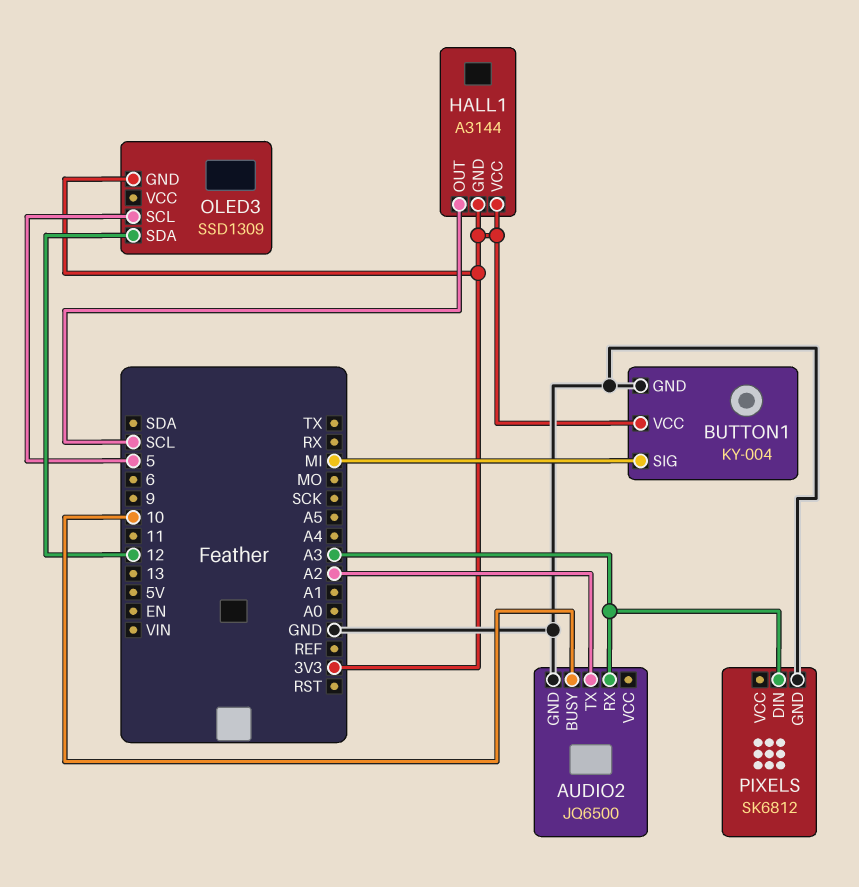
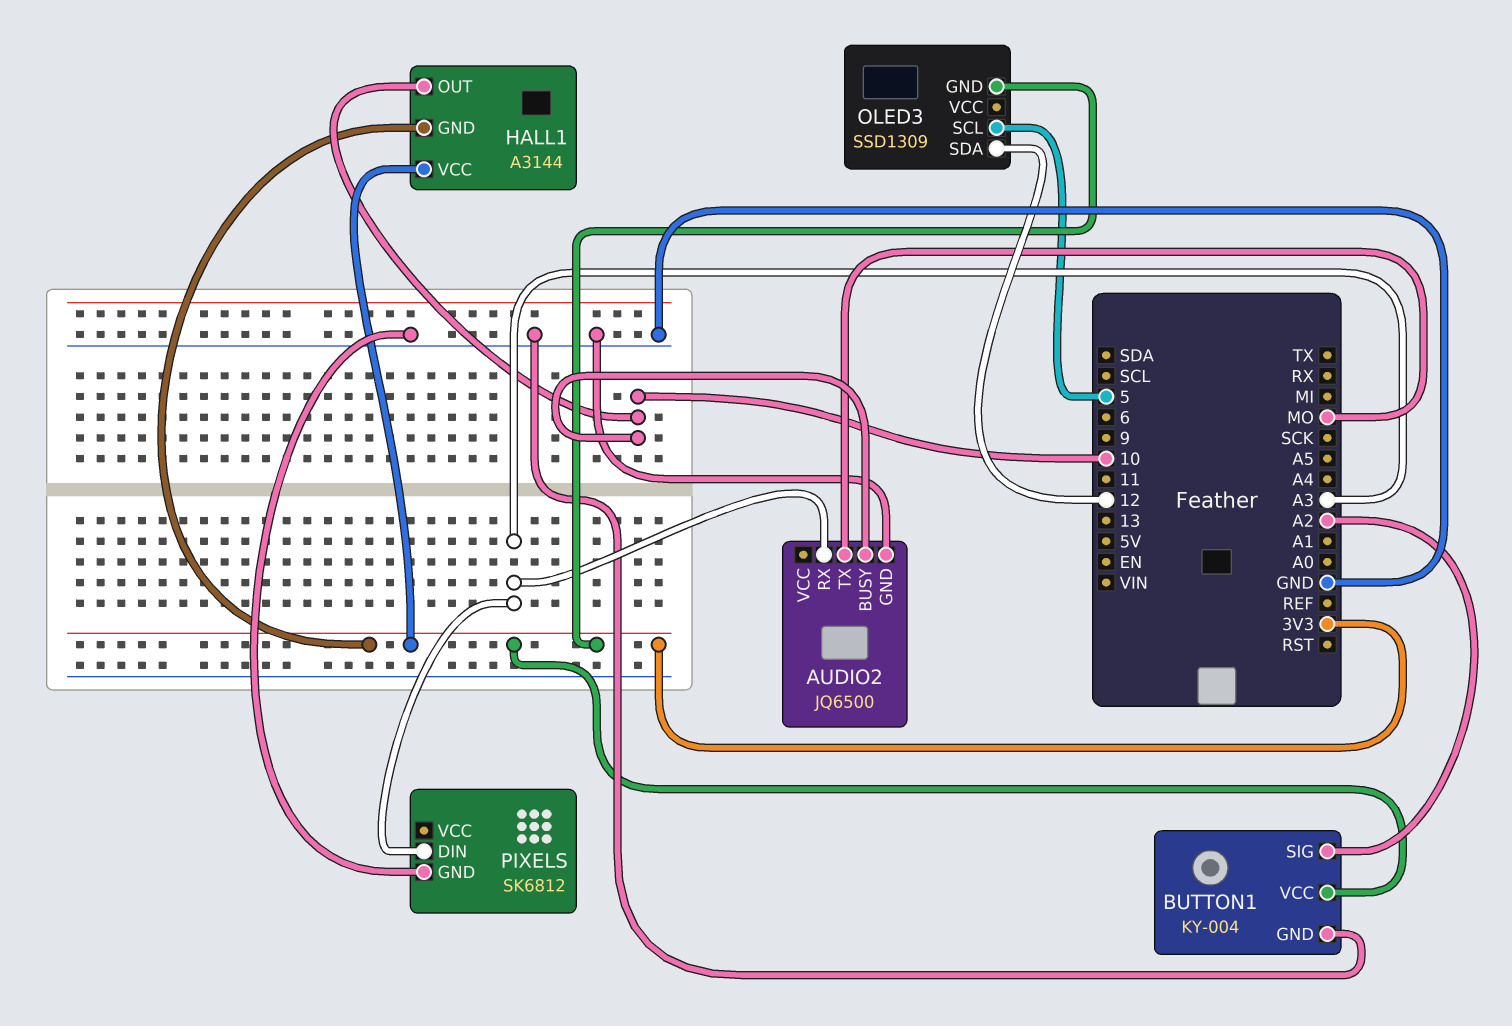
AUDIO2 pin TX: A2 -> MO
BUTTON1 pin SIG: MI -> A2
HALL1 pin OUT: SCL -> 10

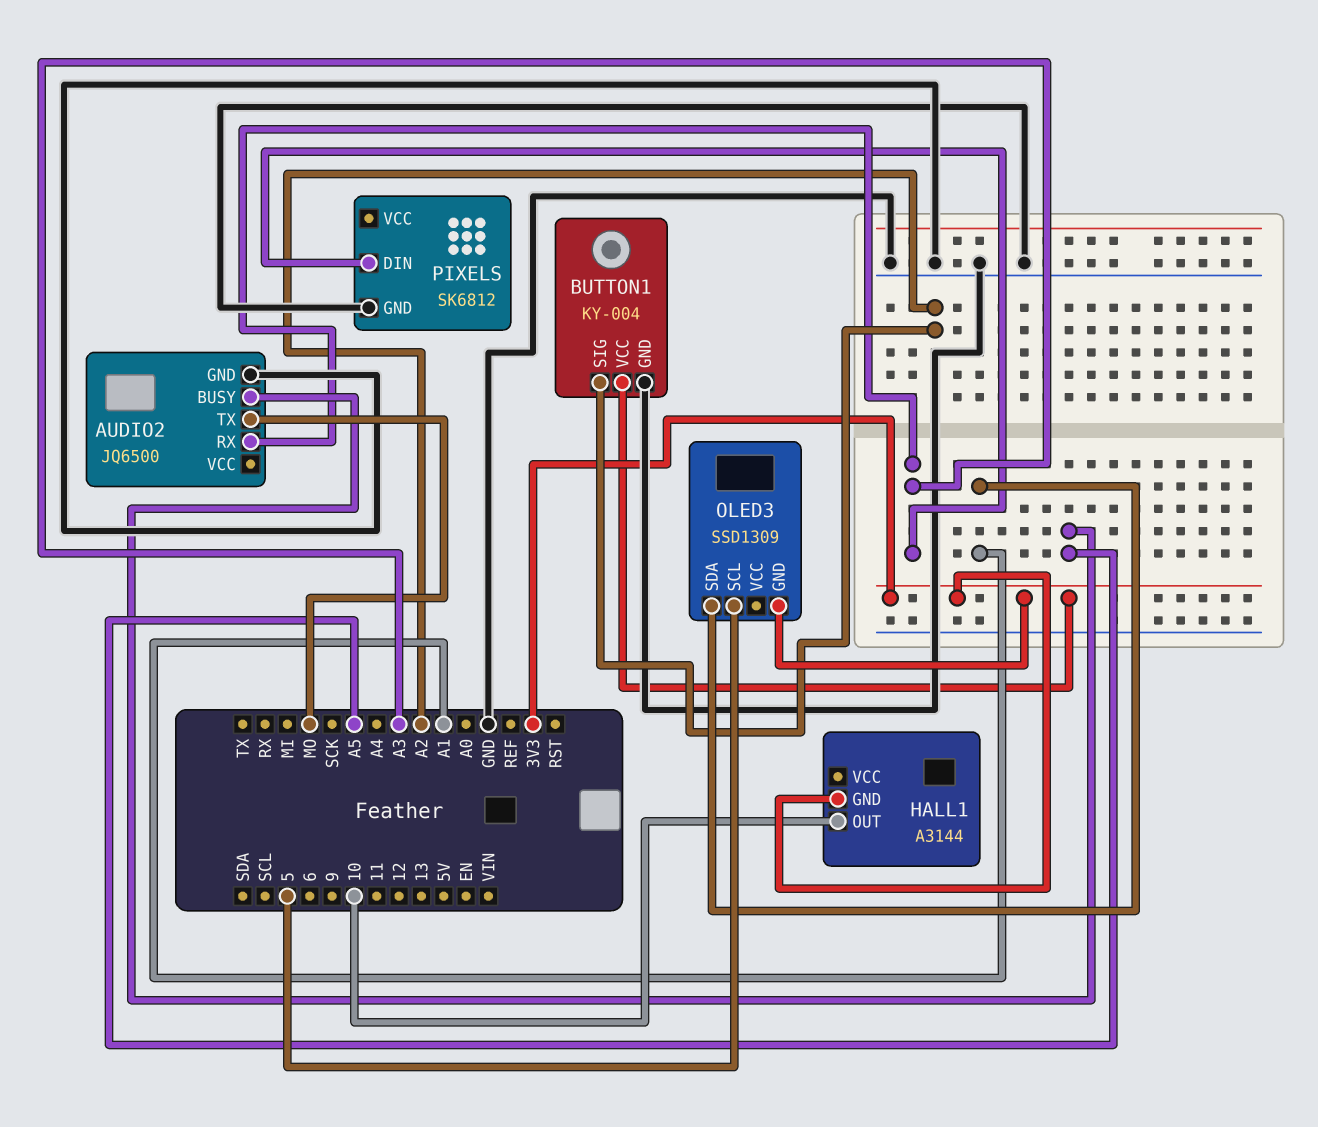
AUDIO2 pin BUSY: 10 -> A5
HALL1 pin VCC: 3V3 -> none
OLED3 pin SDA: 12 -> A1

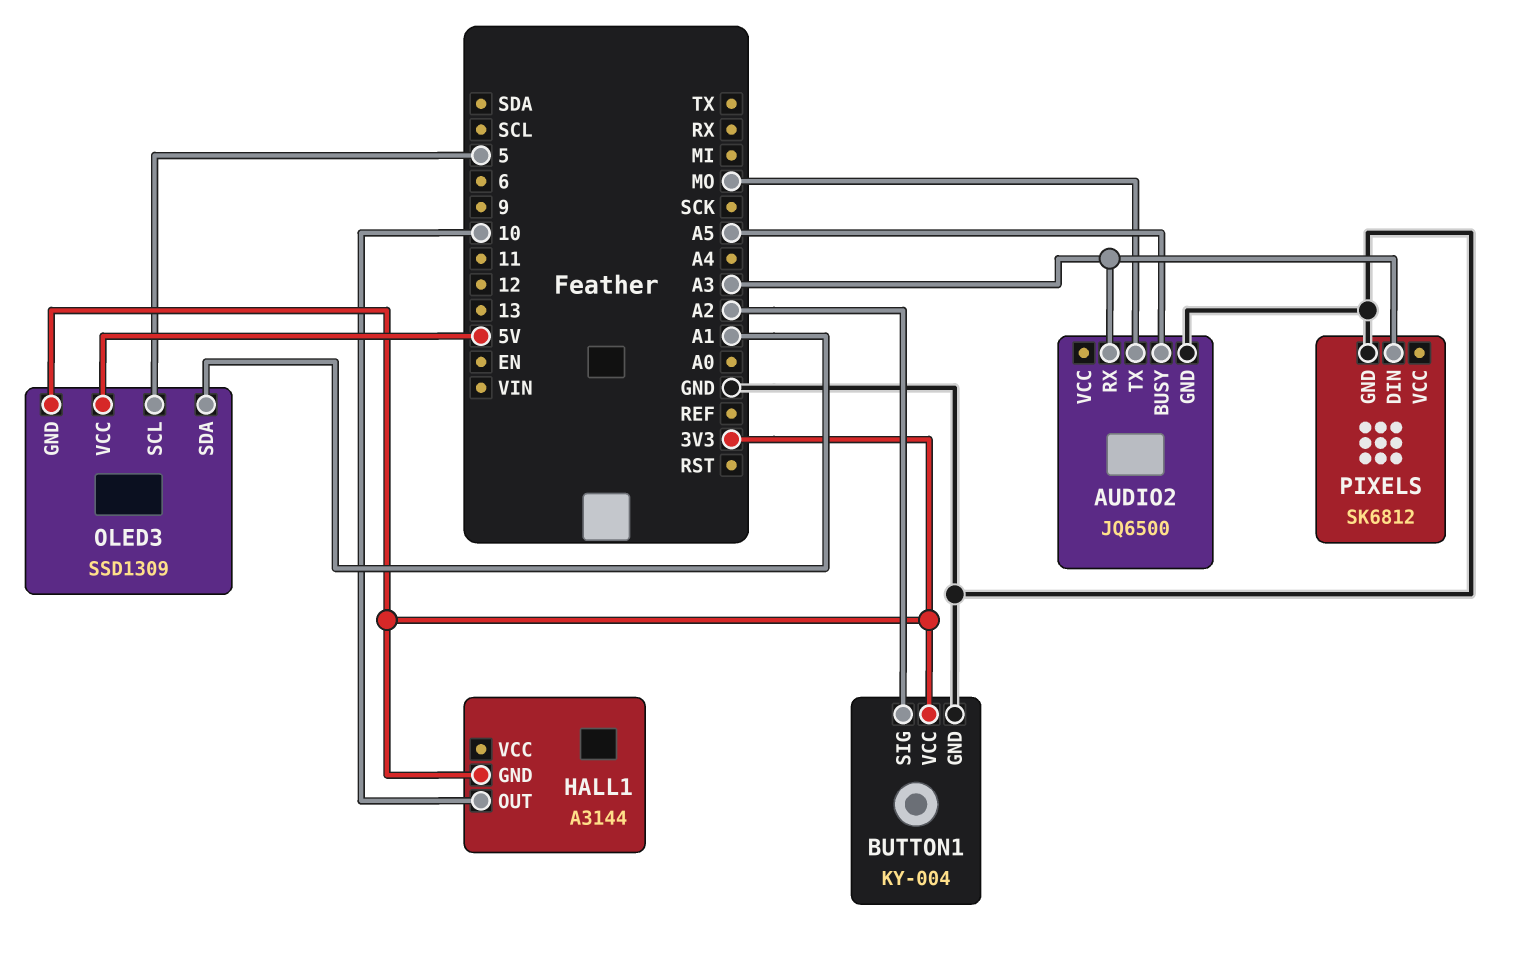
OLED3 pin VCC: none -> 5V

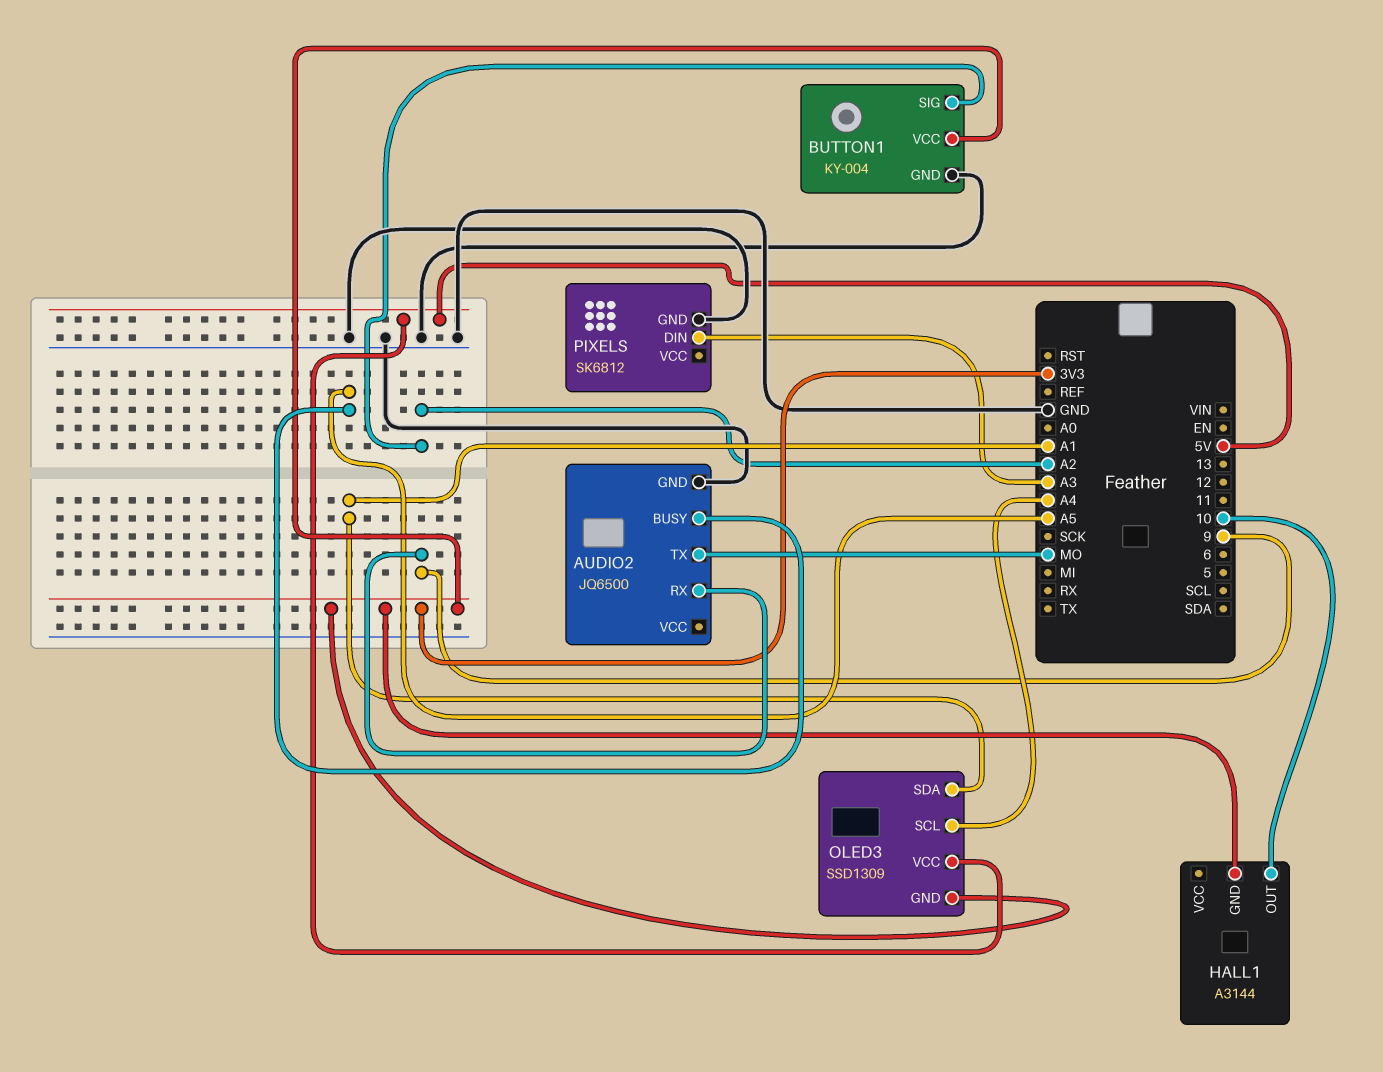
AUDIO2 pin RX: A3 -> 9
OLED3 pin SCL: 5 -> A4

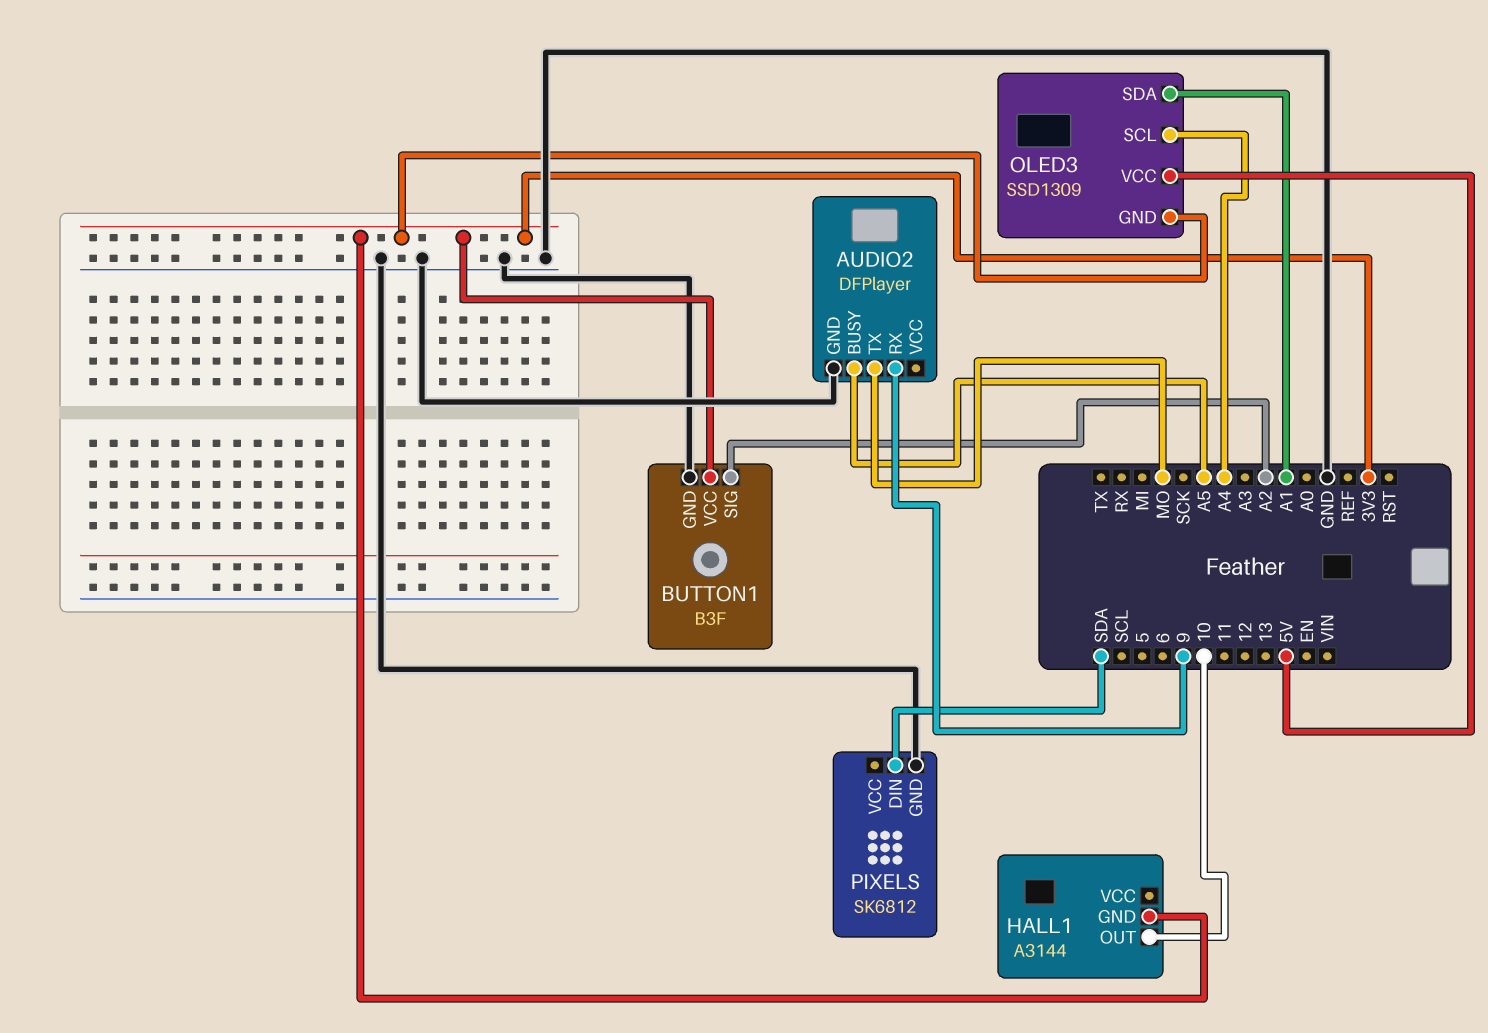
AUDIO2: JQ6500 -> DFPlayer
BUTTON1: KY-004 -> B3F
PIXELS pin DIN: A3 -> SDA

